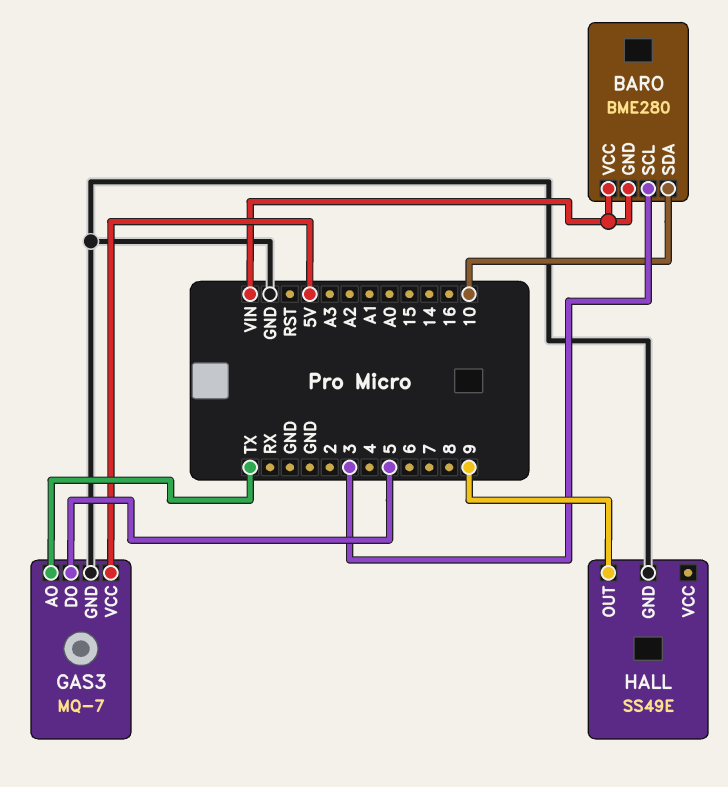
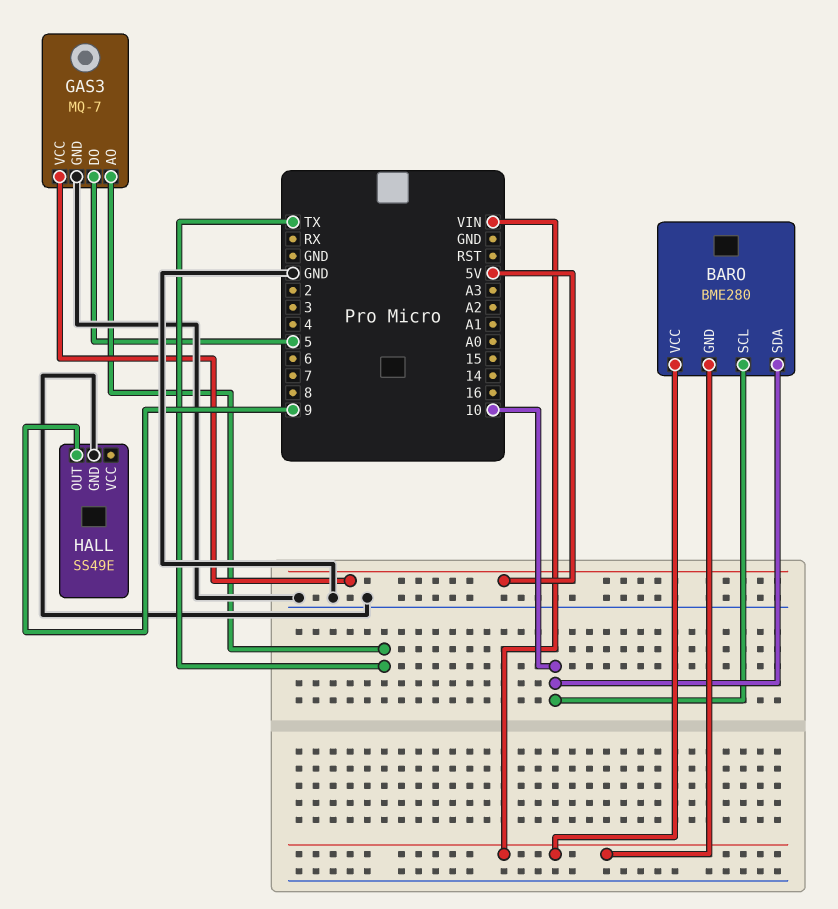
BARO pin SCL: 3 -> 10

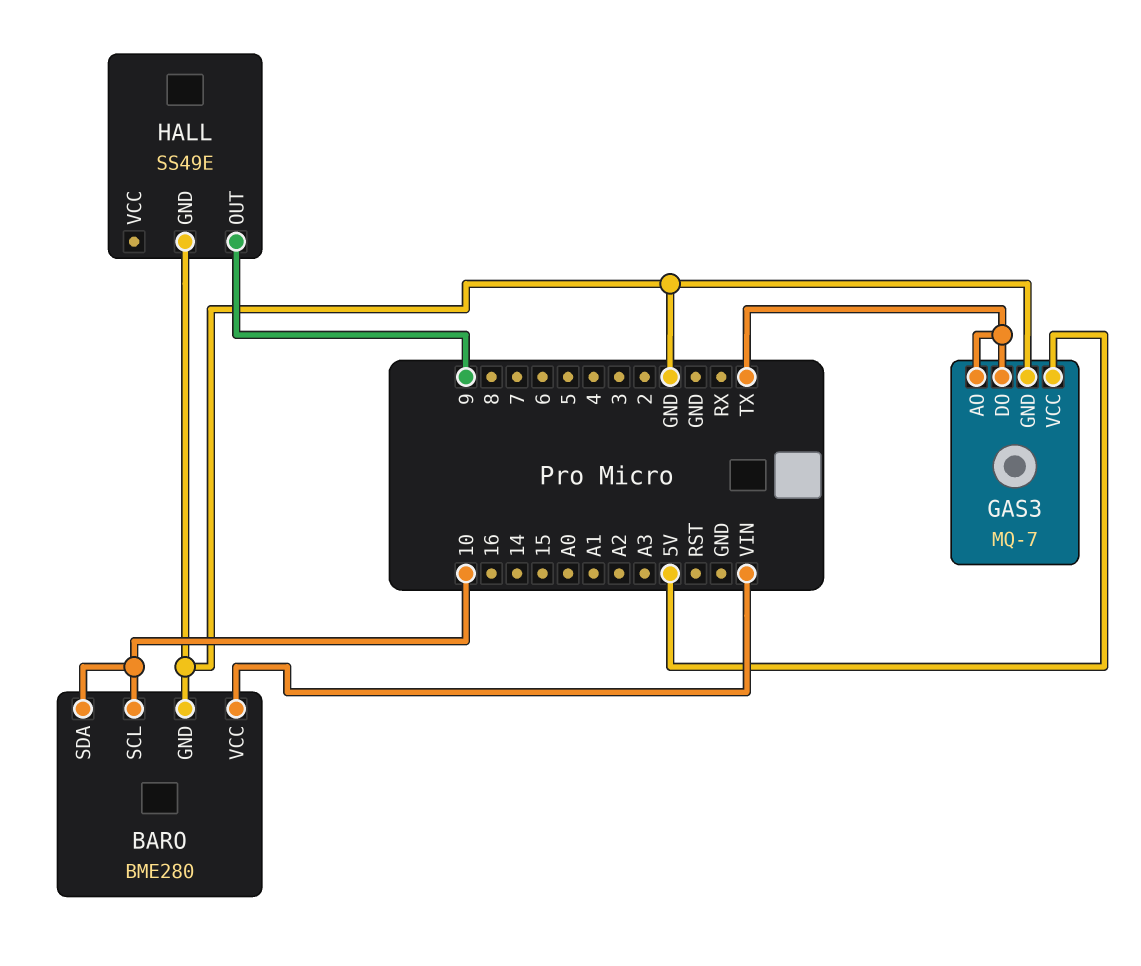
BARO pin GND: VIN -> GND
GAS3 pin DO: 5 -> TX

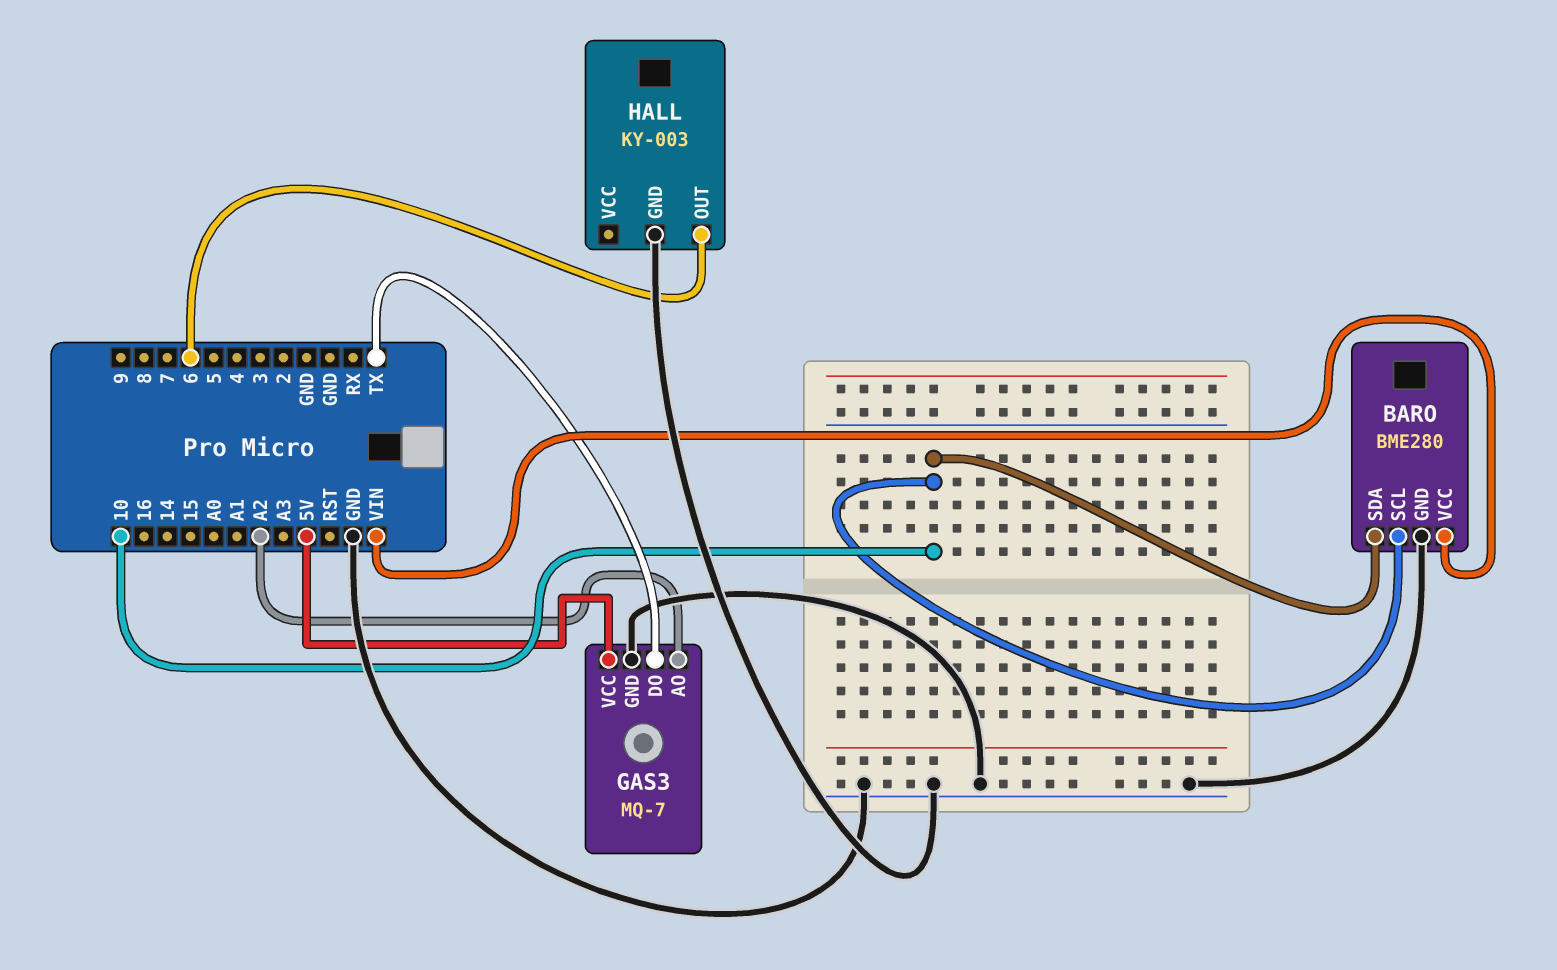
GAS3 pin AO: TX -> A2
HALL: SS49E -> KY-003
HALL pin OUT: 9 -> 6

